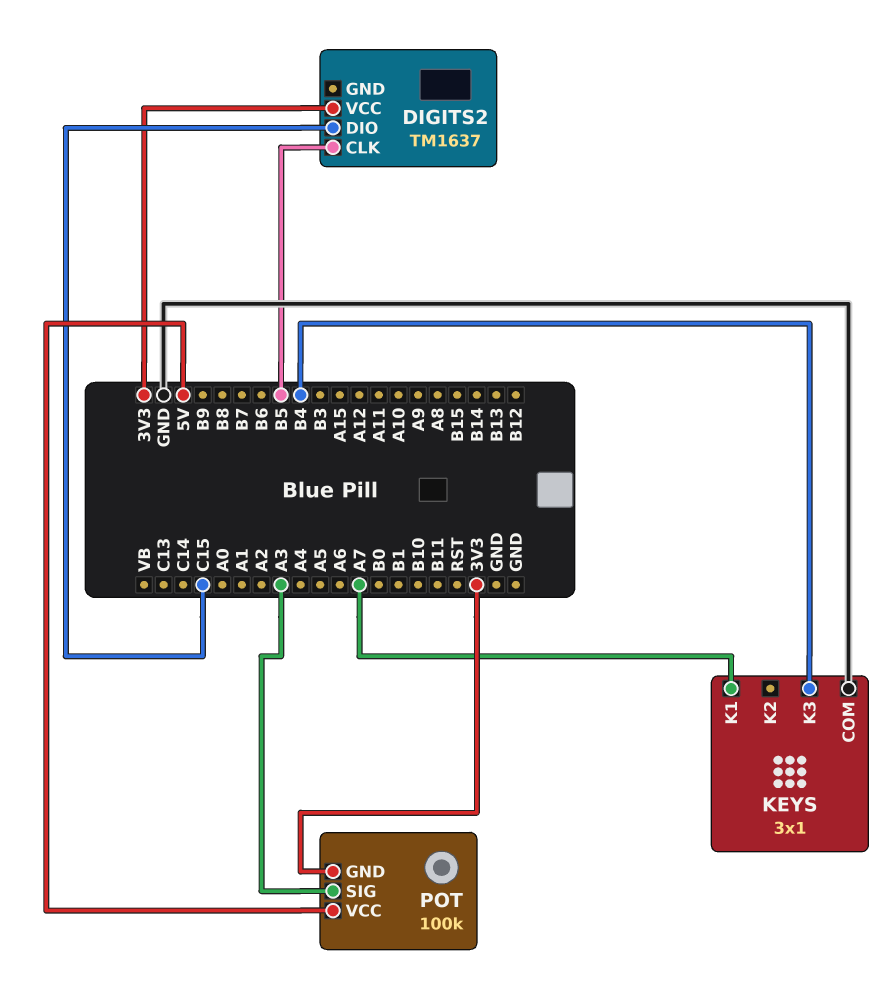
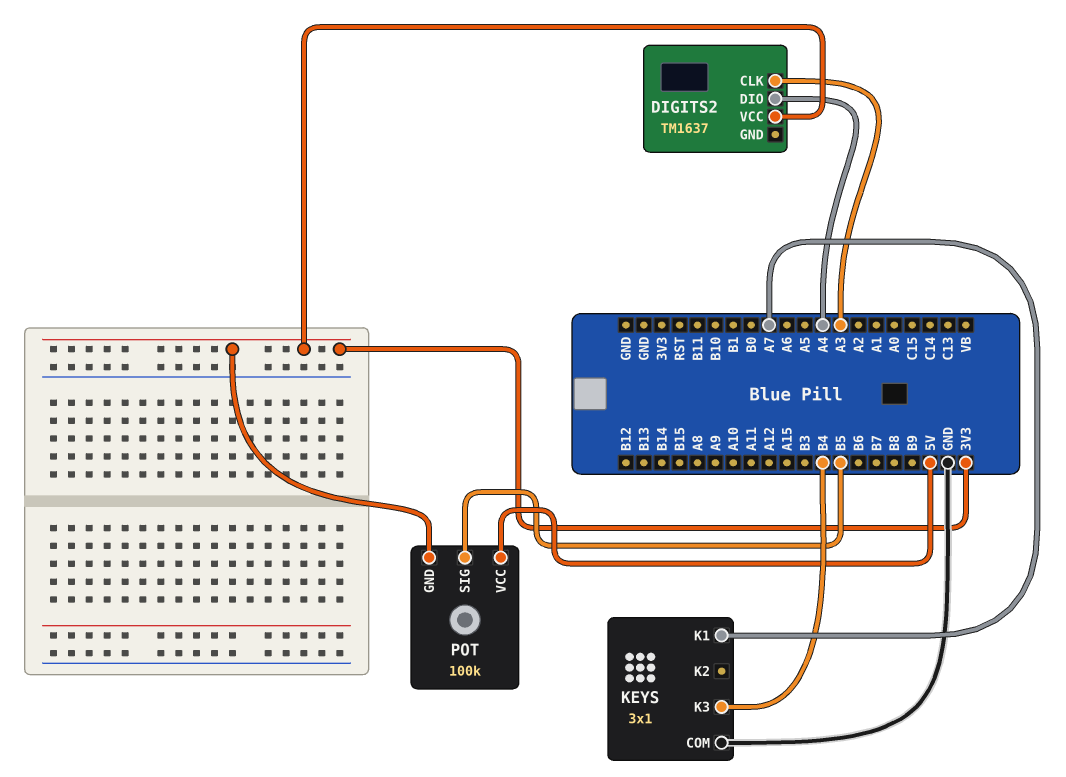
DIGITS2 pin CLK: B5 -> A3
DIGITS2 pin DIO: C15 -> A4
POT pin SIG: A3 -> B5

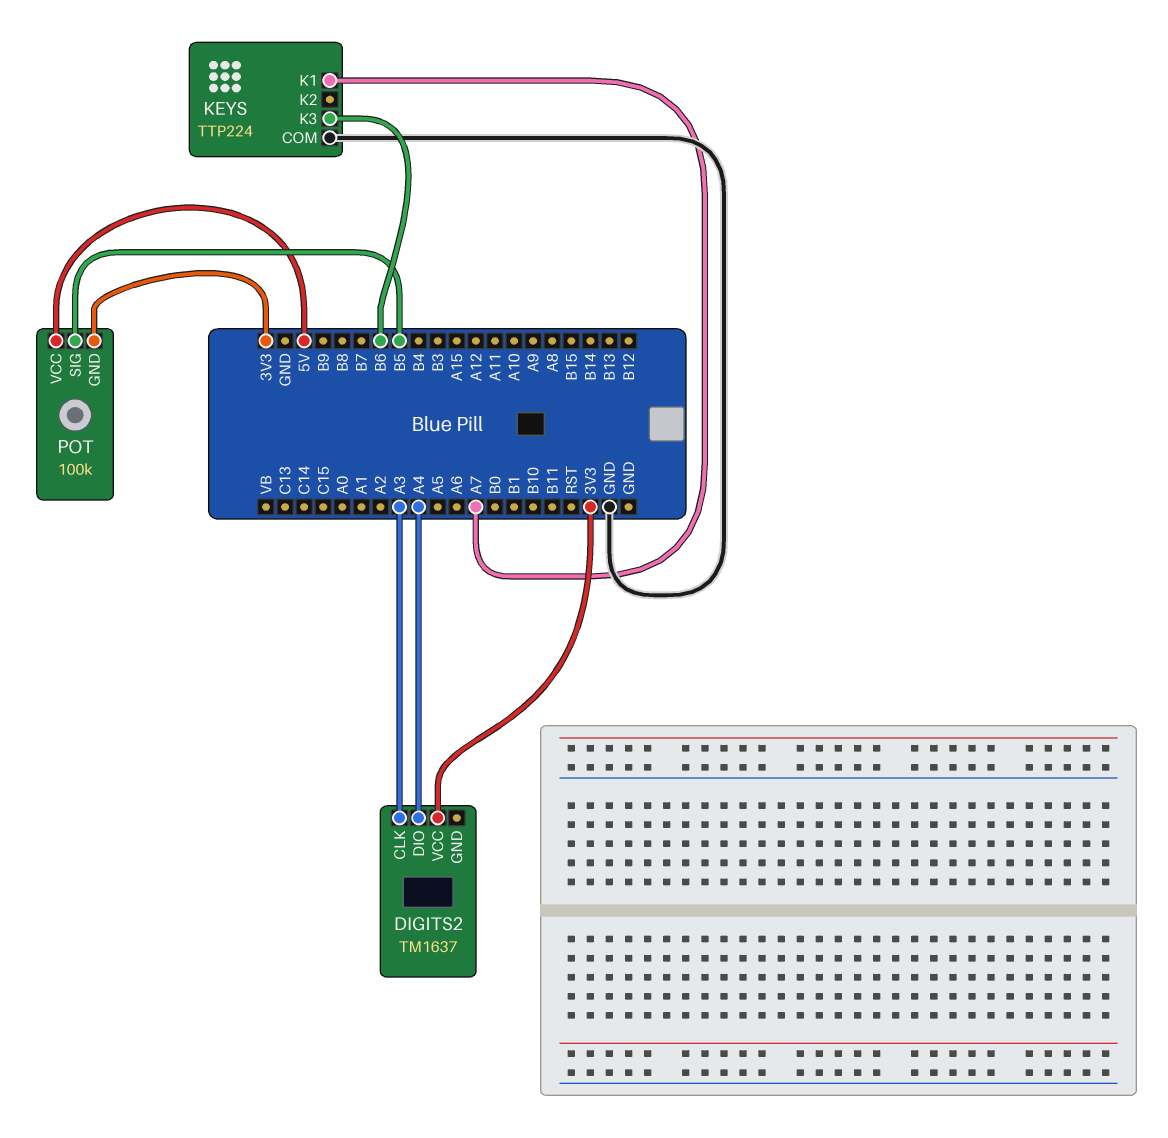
KEYS: 3x1 -> TTP224
KEYS pin K3: B4 -> B6

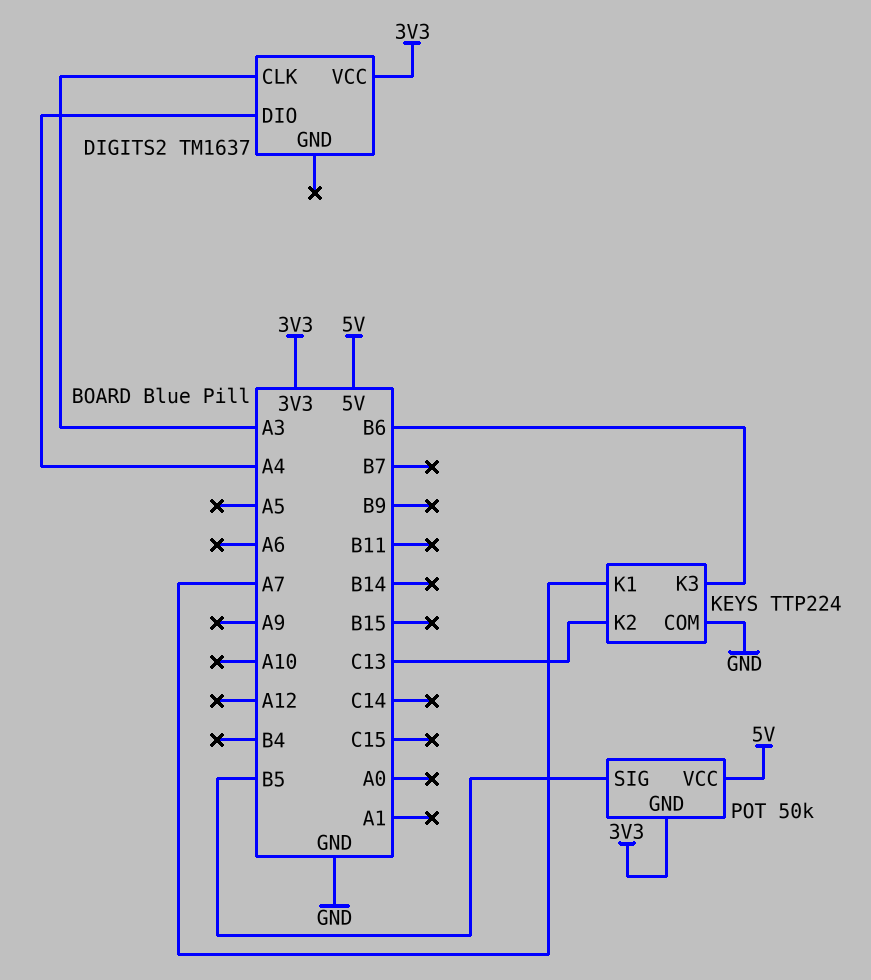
KEYS pin K2: none -> C13
POT: 100k -> 50k

